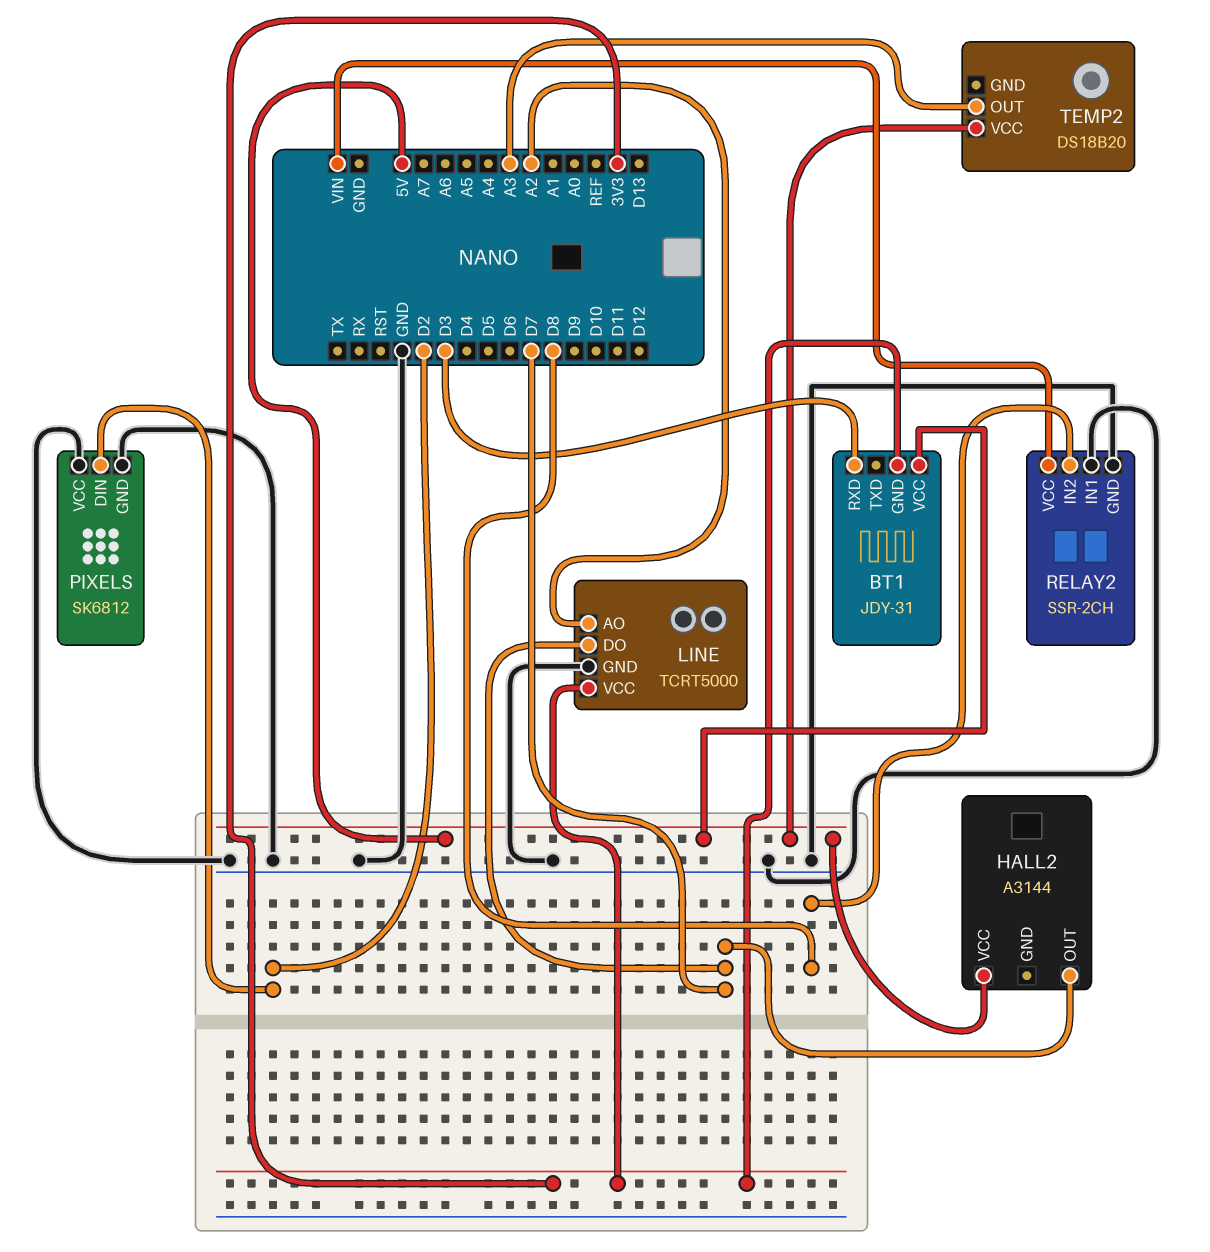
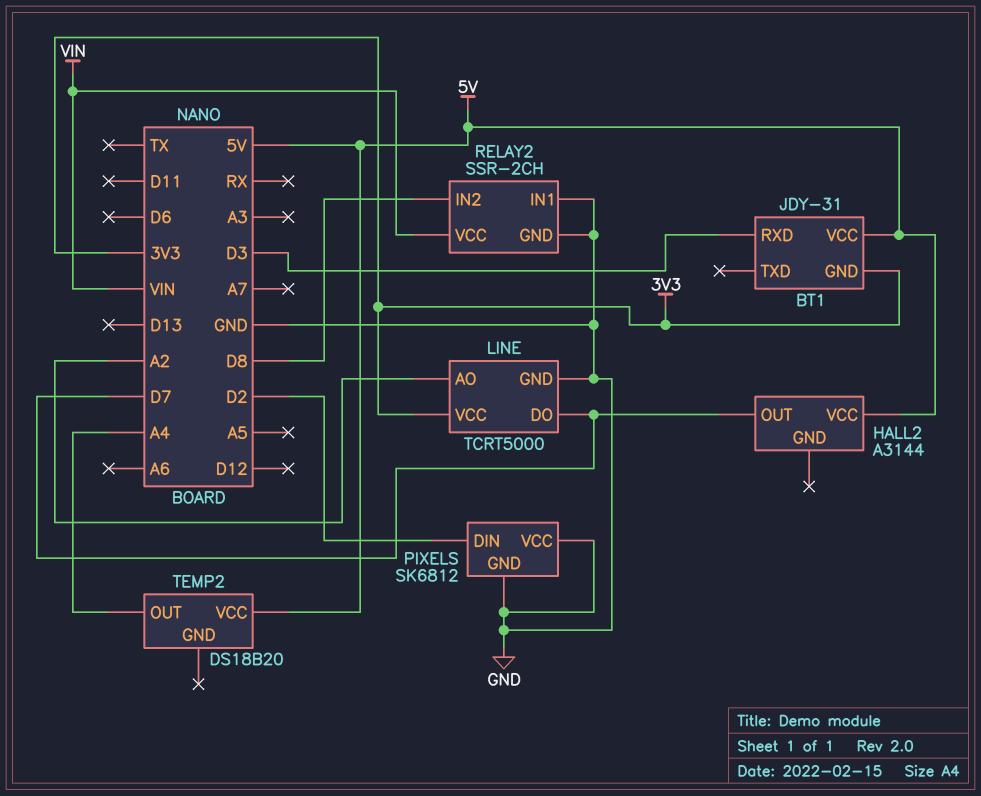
TEMP2 pin OUT: A3 -> A4

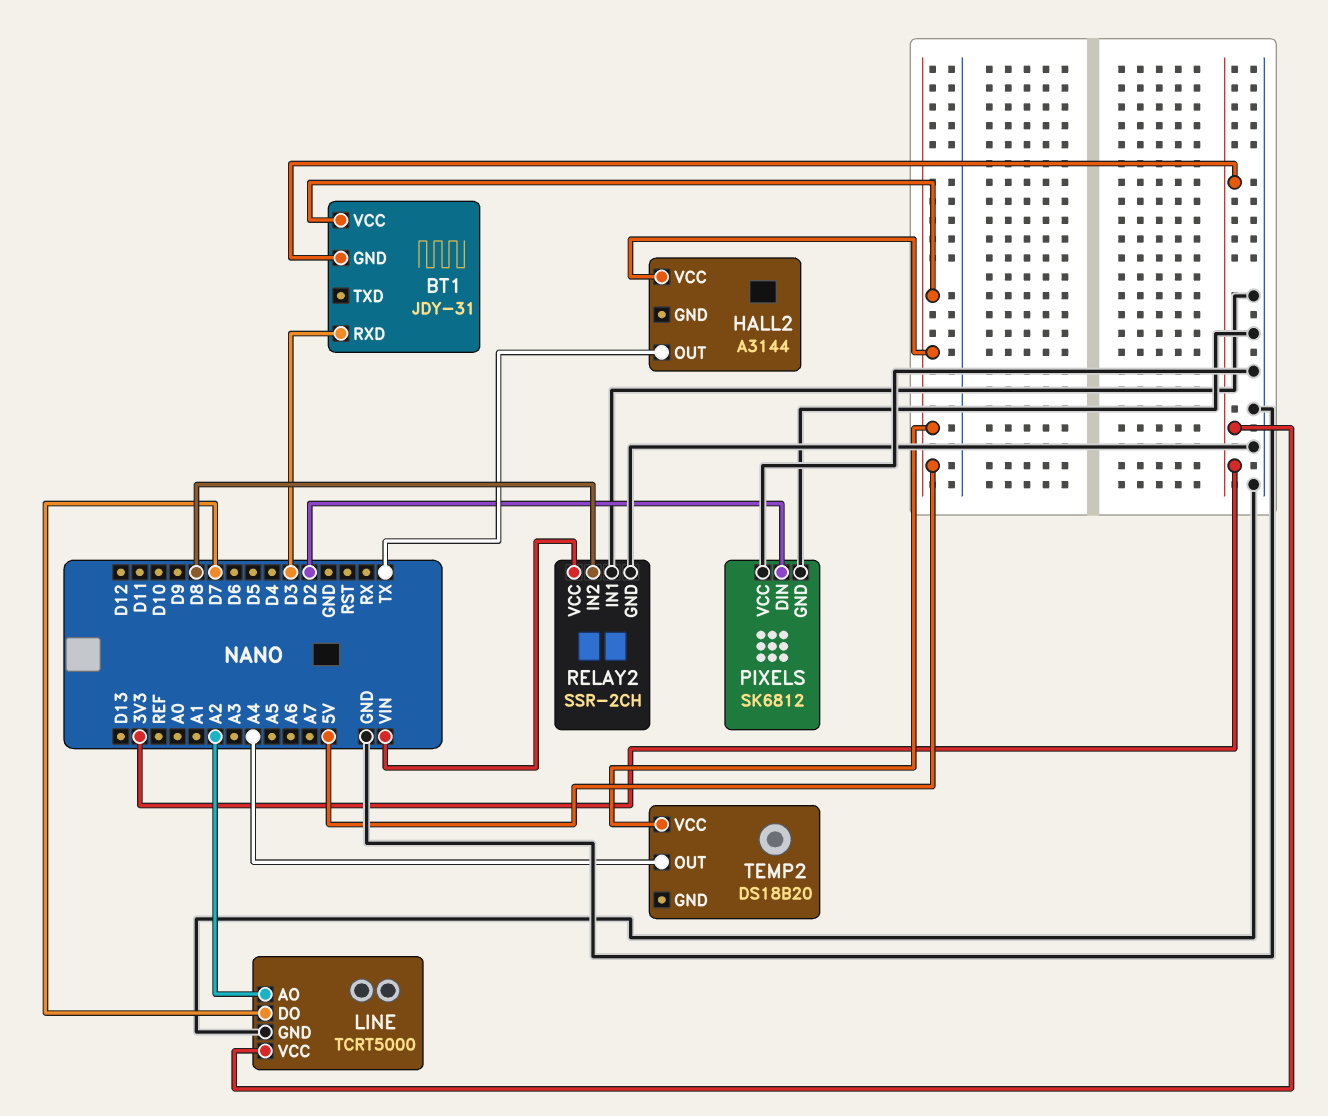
HALL2 pin OUT: D7 -> TX

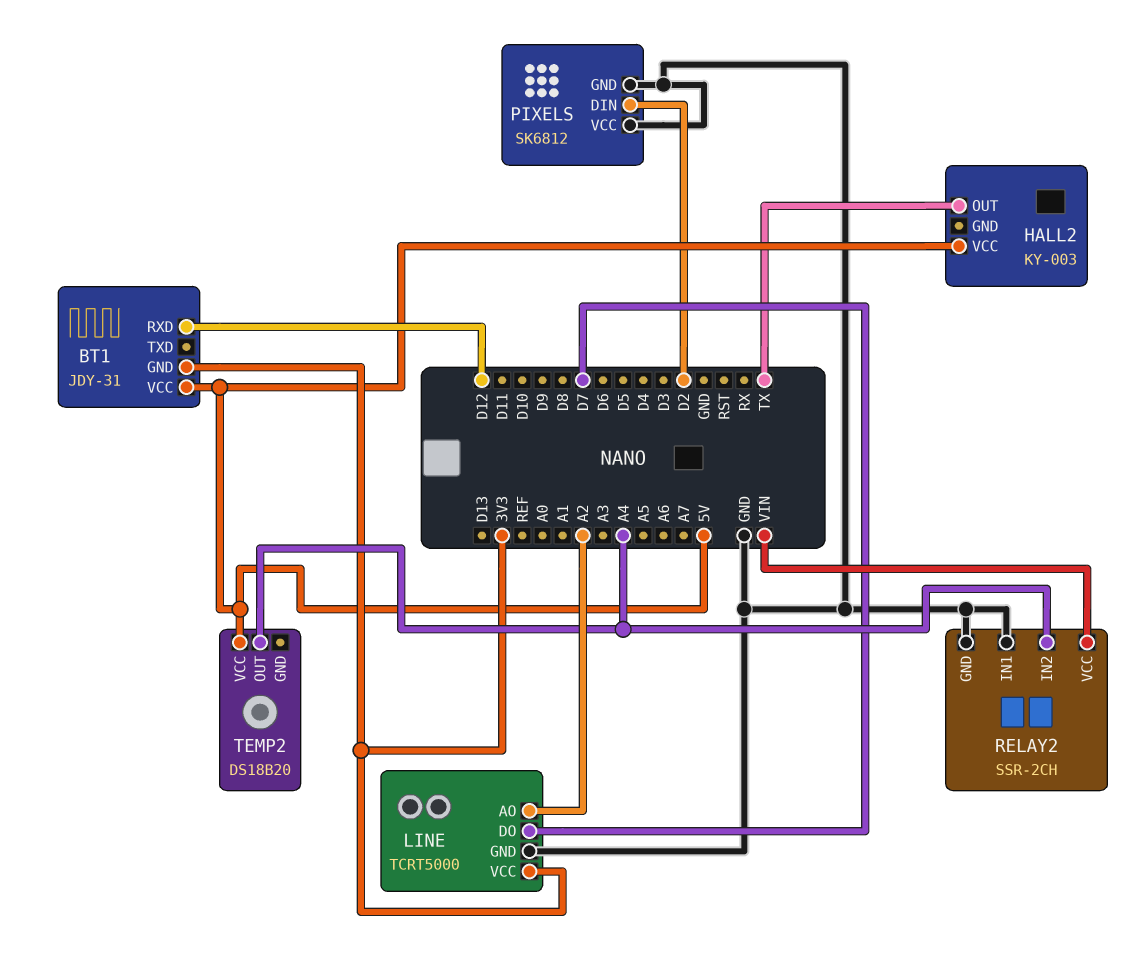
BT1 pin RXD: D3 -> D12
HALL2: A3144 -> KY-003
RELAY2 pin IN2: D8 -> A4

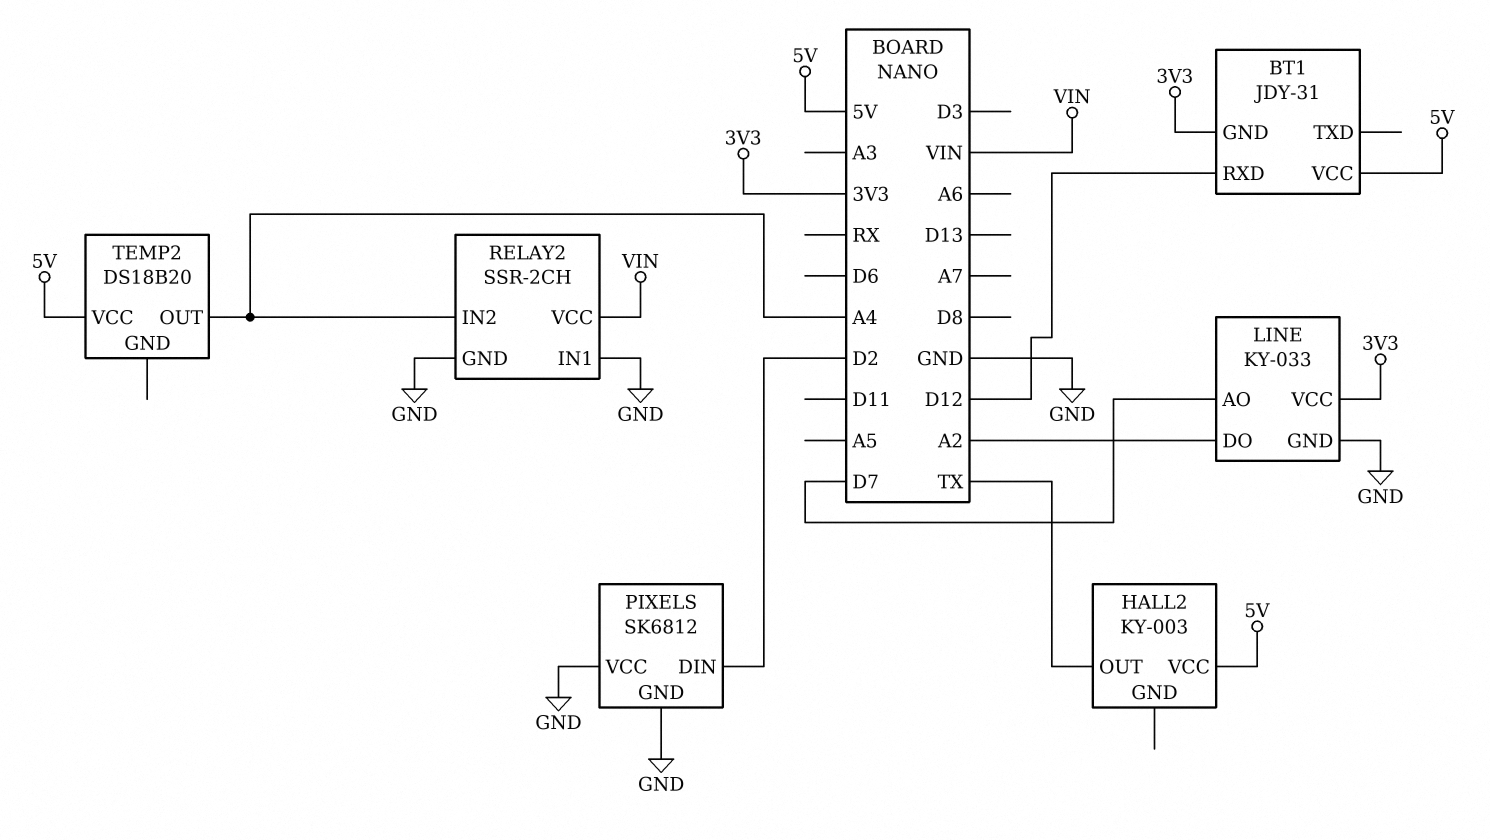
LINE: TCRT5000 -> KY-033
LINE pin AO: A2 -> D7
LINE pin DO: D7 -> A2

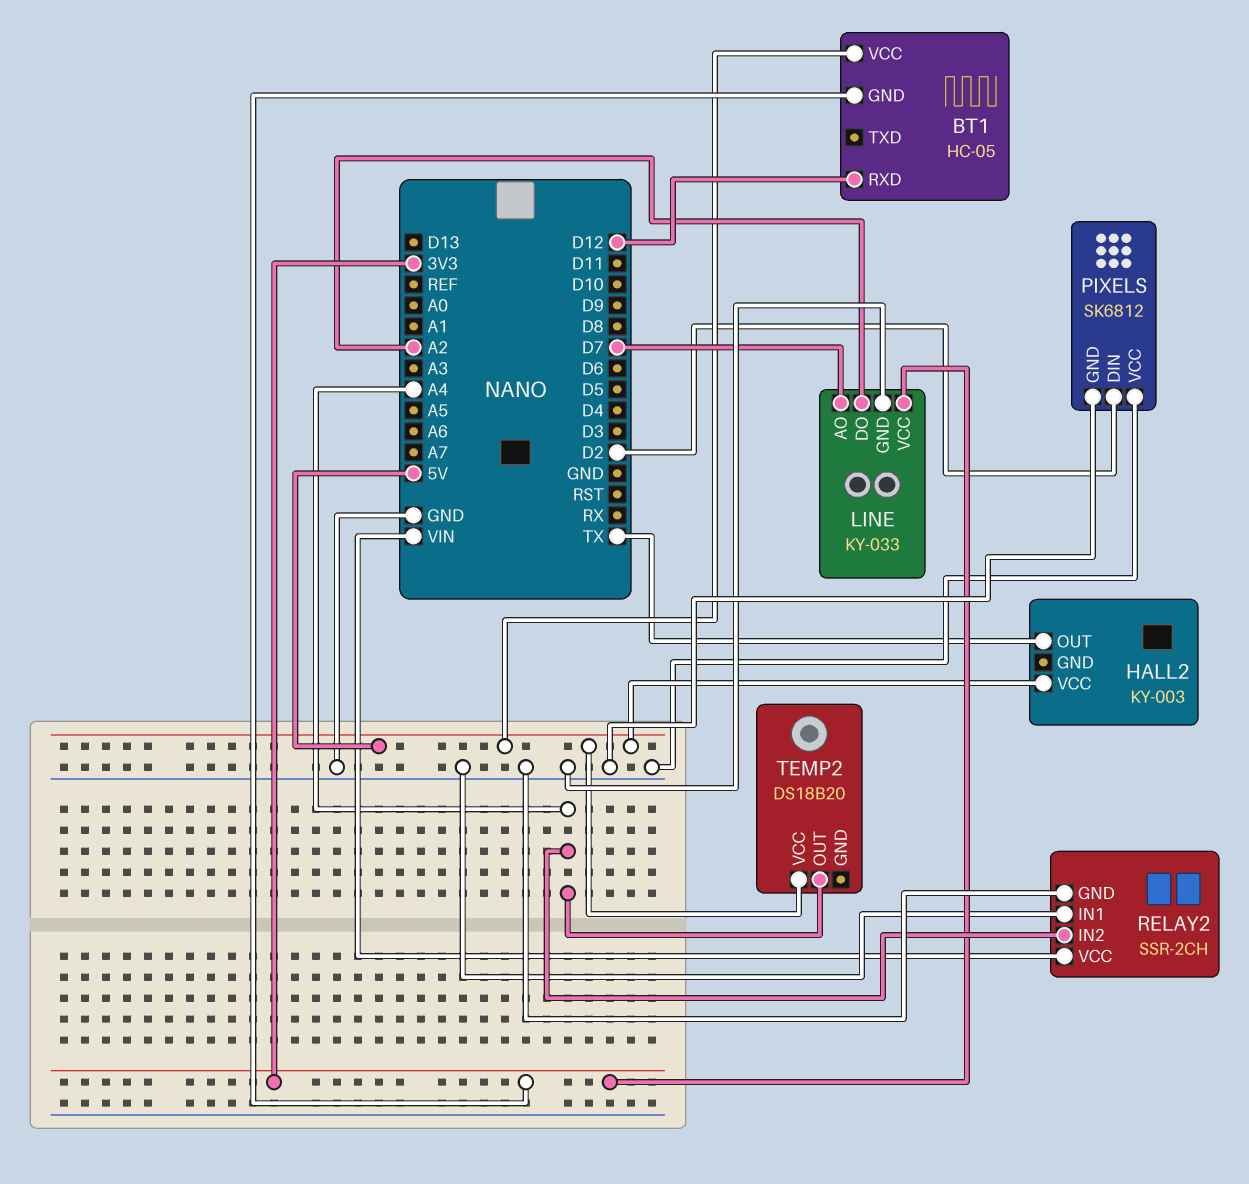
BT1: JDY-31 -> HC-05

